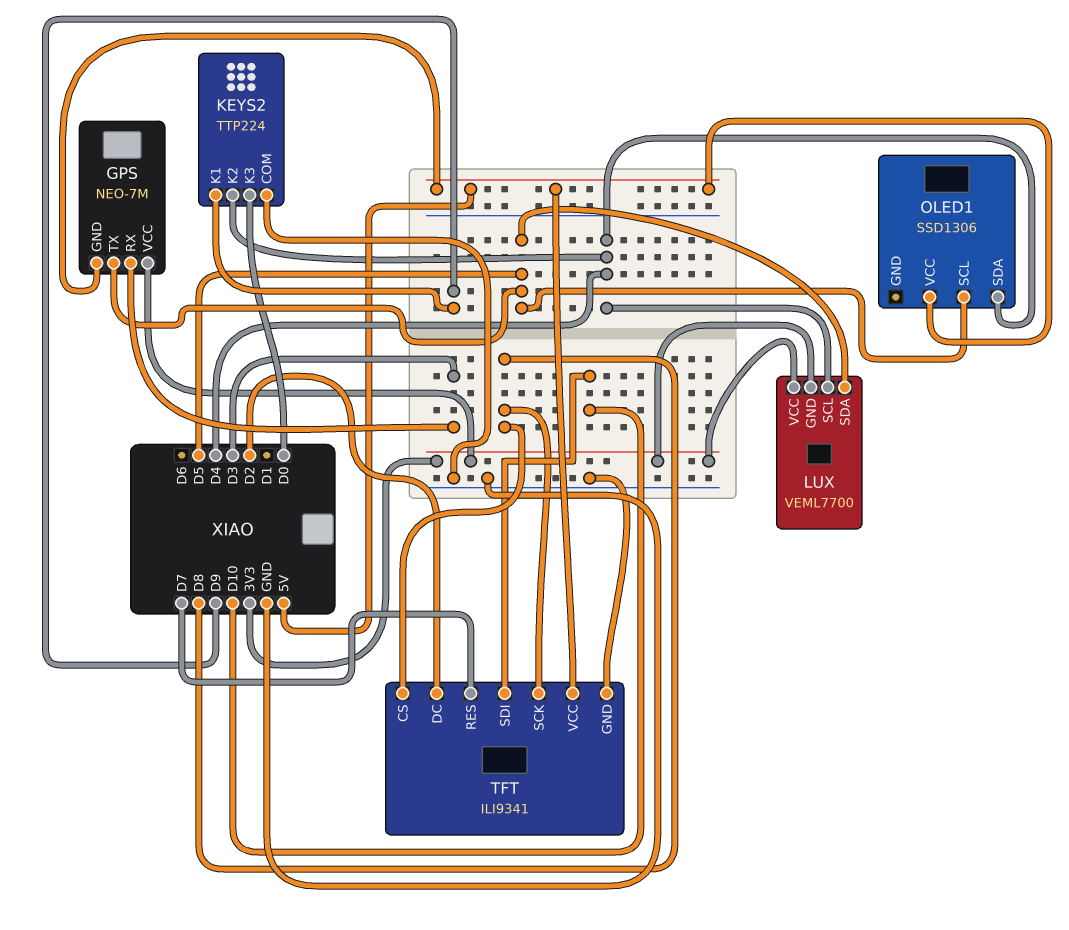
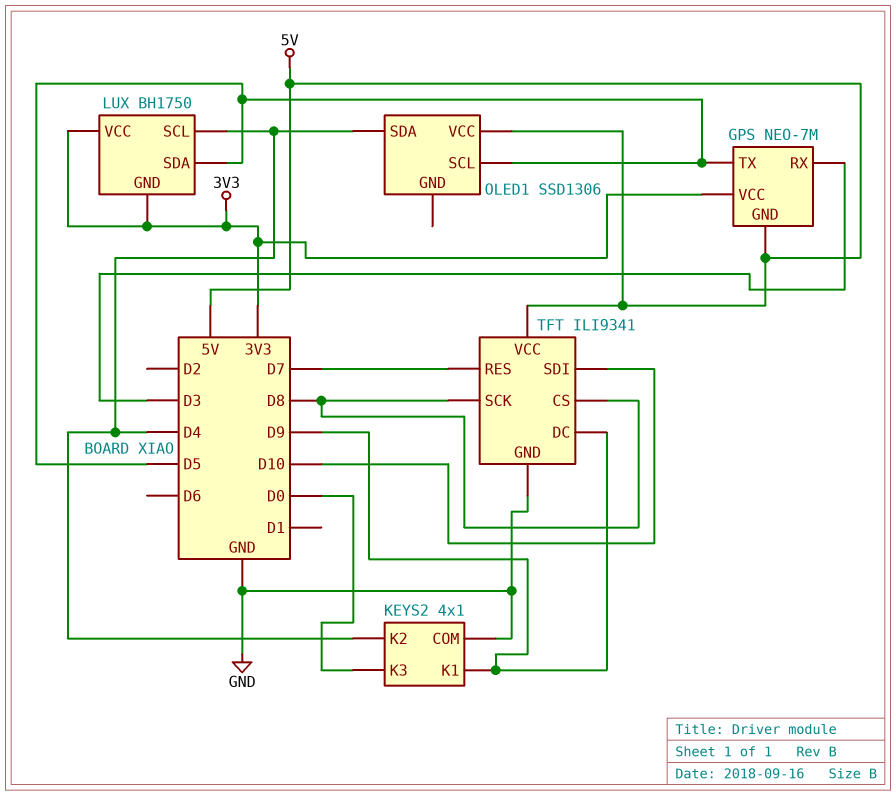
KEYS2: TTP224 -> 4x1
LUX: VEML7700 -> BH1750
TFT pin DC: D2 -> D9

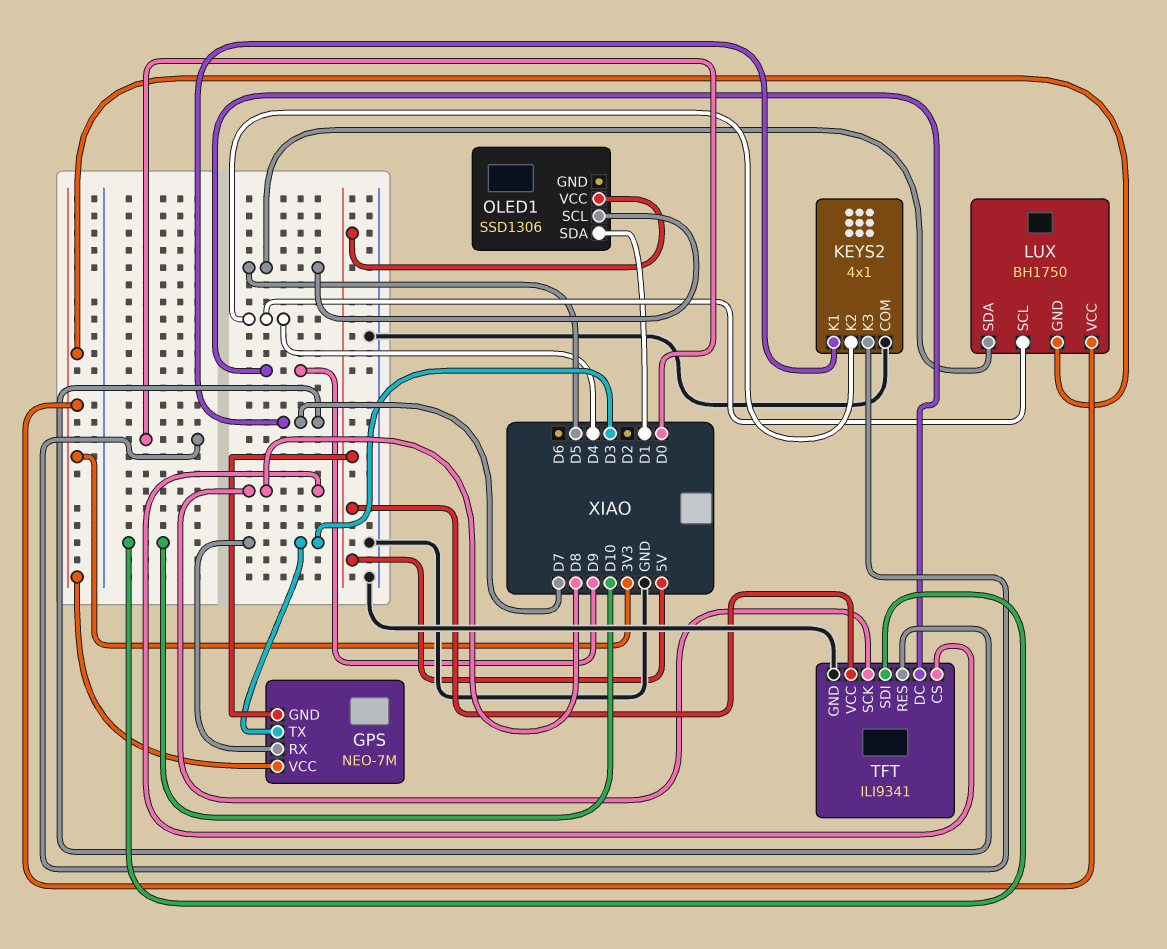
GPS pin TX: D5 -> D3
KEYS2 pin K1: D9 -> D7
OLED1 pin SDA: D4 -> D1

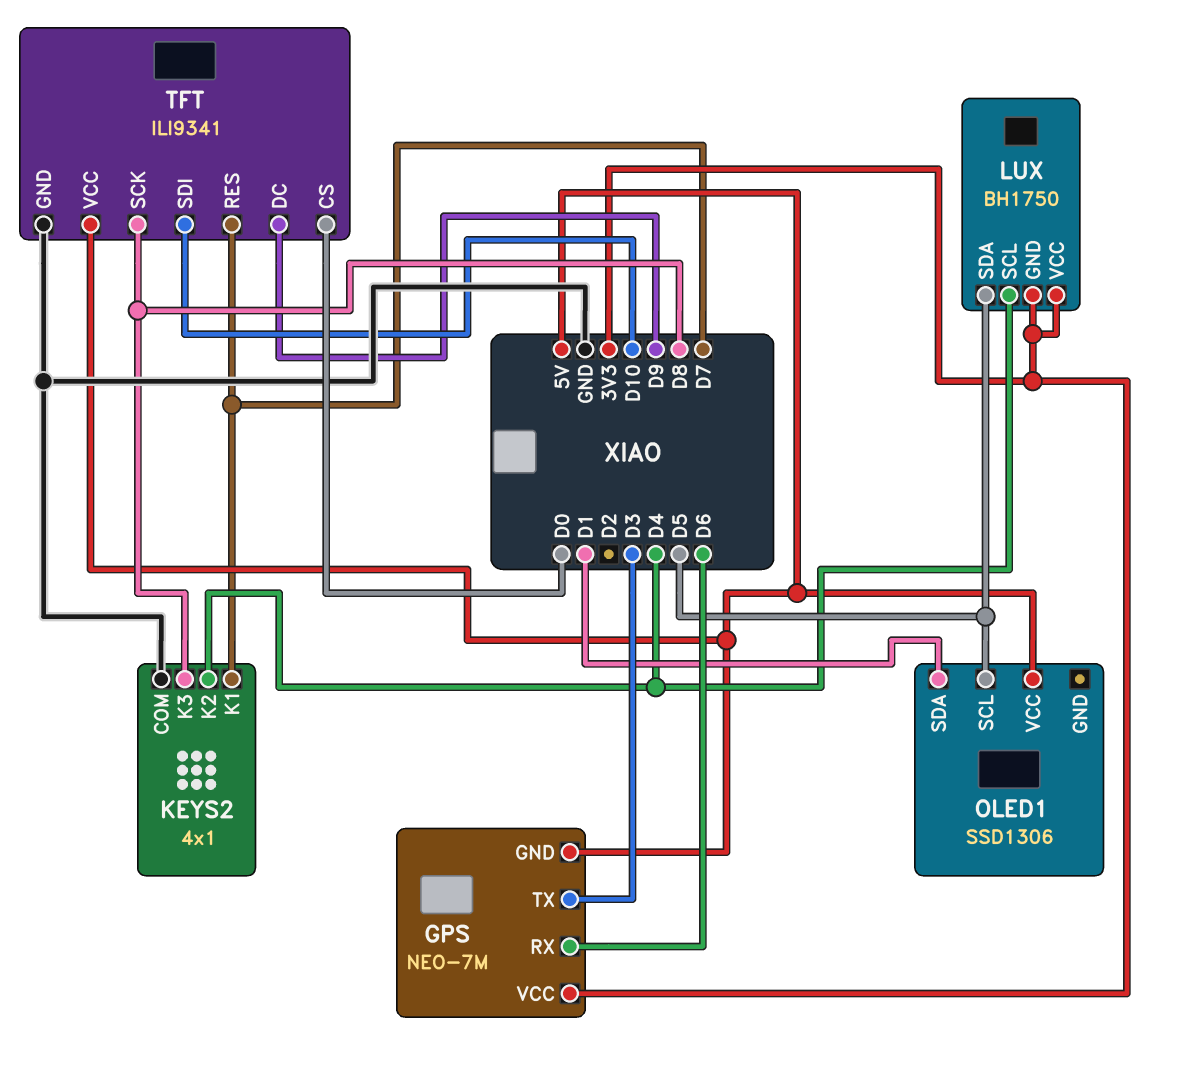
GPS pin RX: D3 -> D6
KEYS2 pin K3: D0 -> D8
TFT pin CS: D8 -> D0

